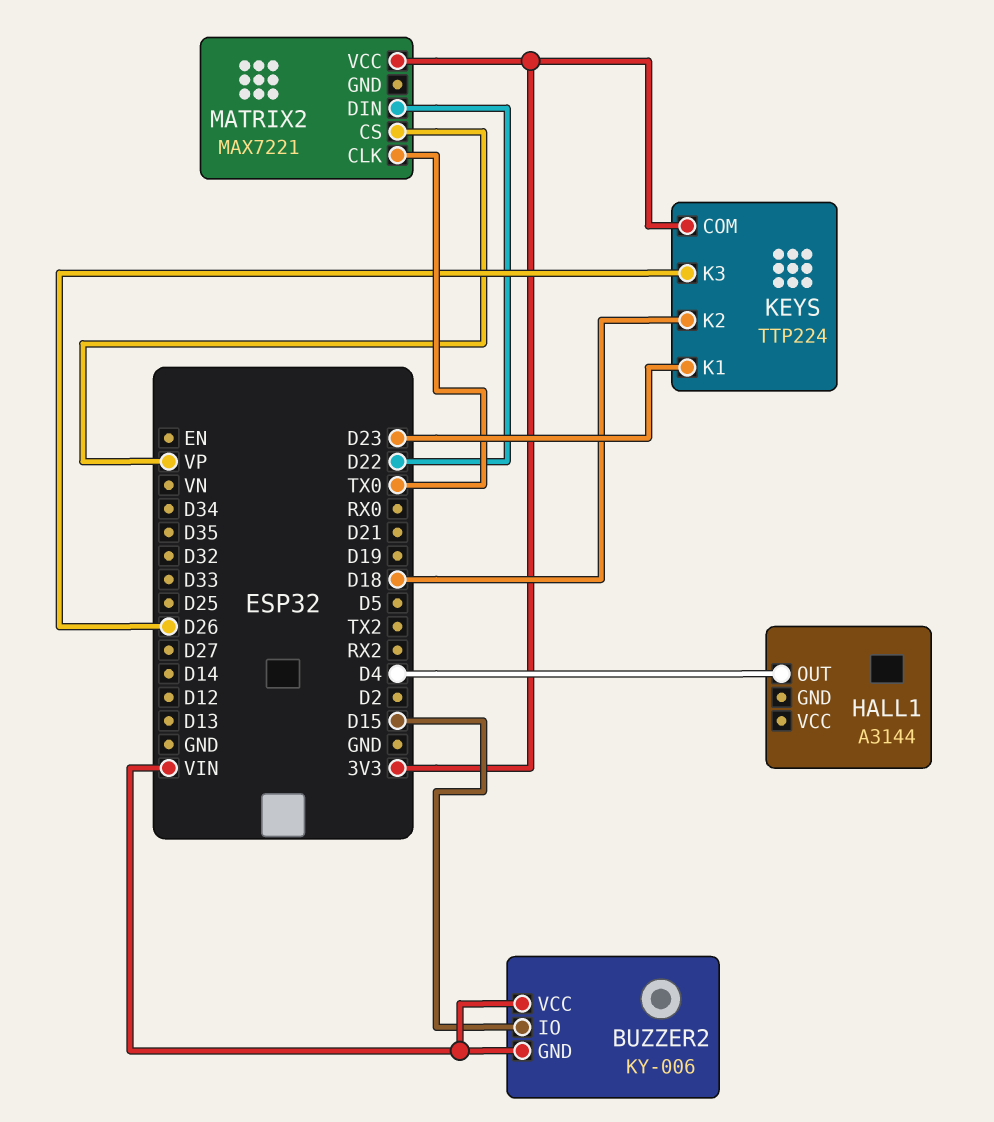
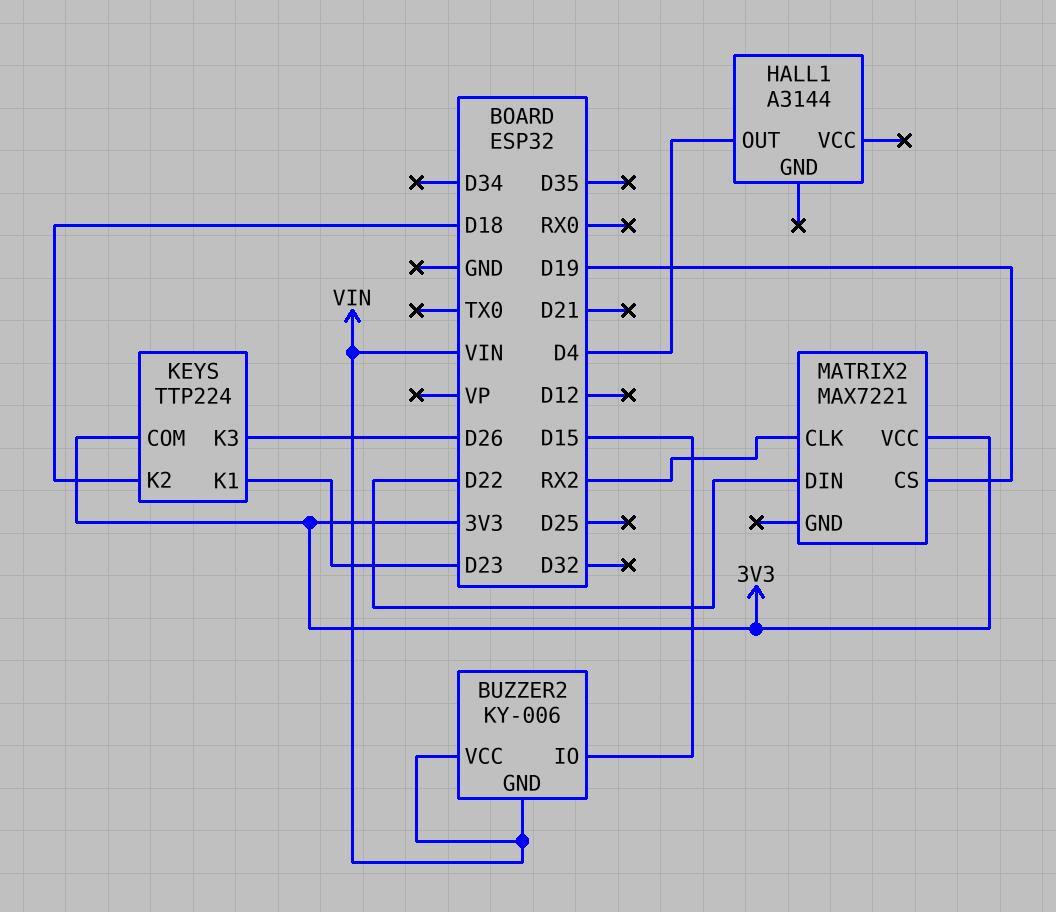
MATRIX2 pin CLK: TX0 -> RX2
MATRIX2 pin CS: VP -> D19

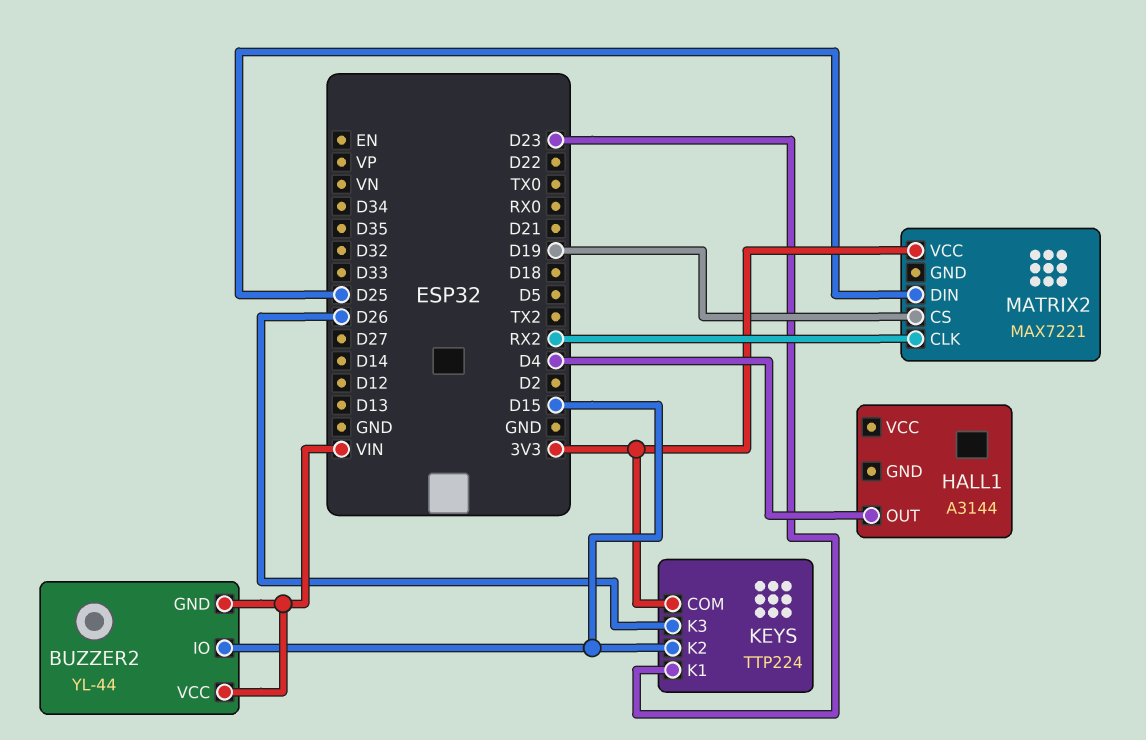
BUZZER2: KY-006 -> YL-44
KEYS pin K2: D18 -> D15
MATRIX2 pin DIN: D22 -> D25

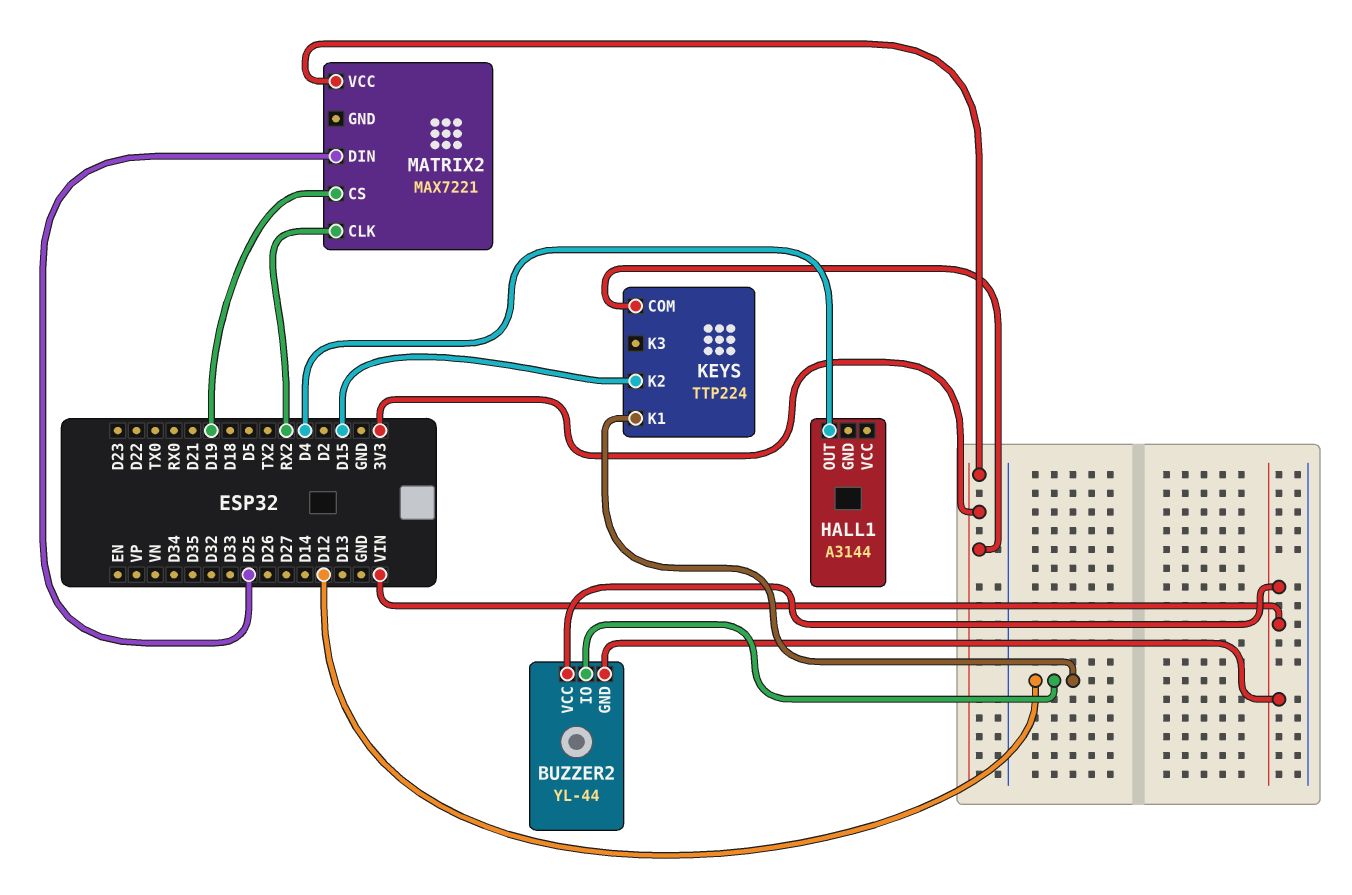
BUZZER2 pin IO: D15 -> D12
KEYS pin K1: D23 -> D12
KEYS pin K3: D26 -> none

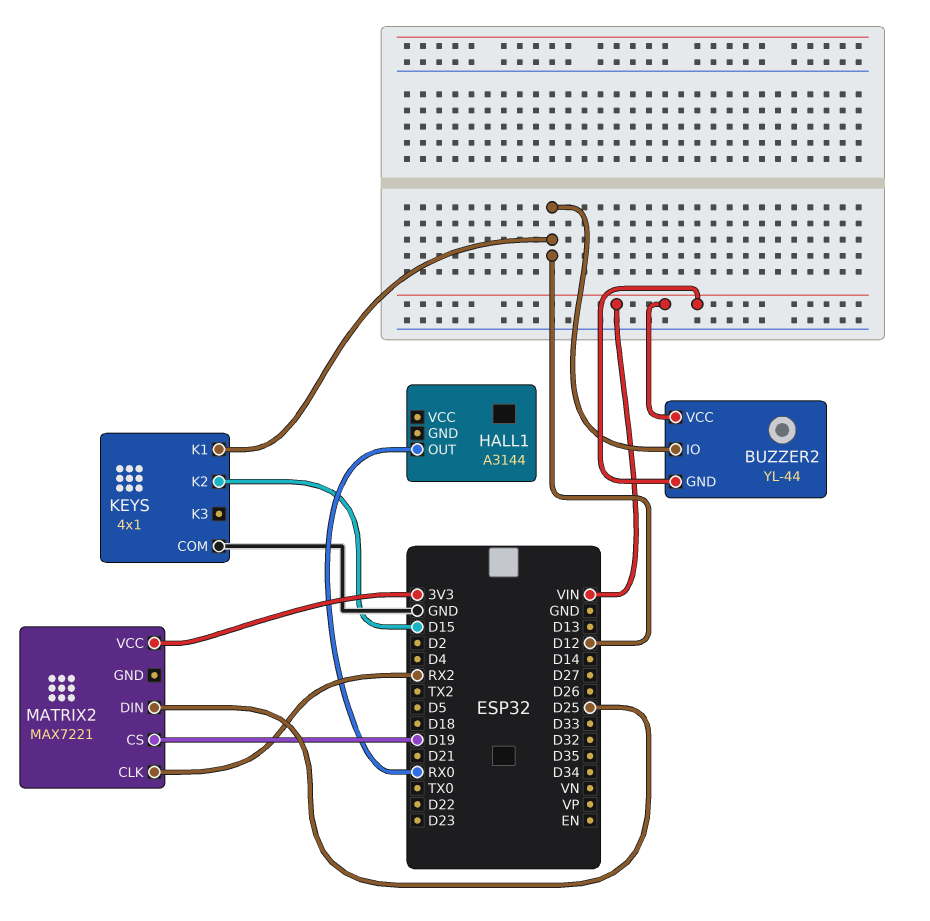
HALL1 pin OUT: D4 -> RX0
KEYS: TTP224 -> 4x1
KEYS pin COM: 3V3 -> GND

